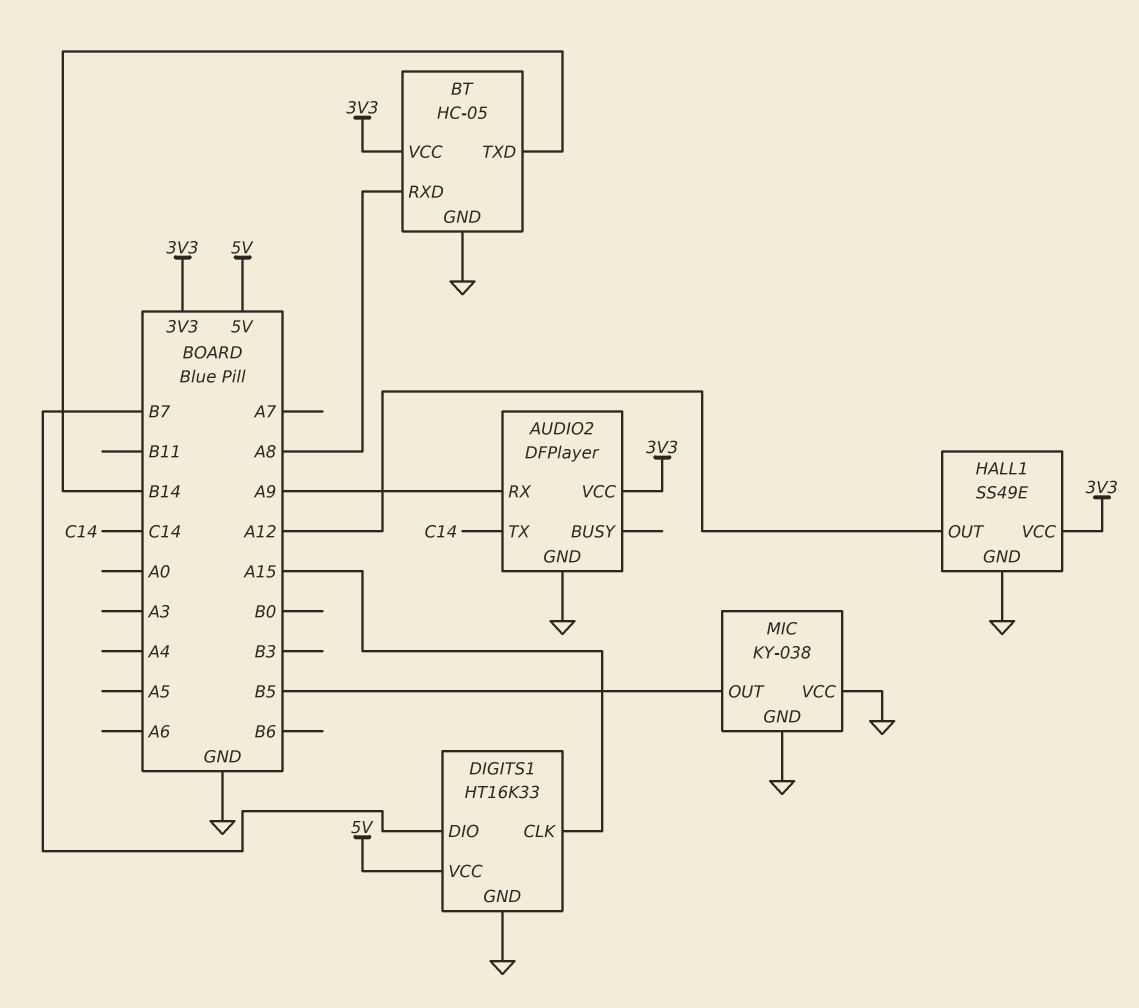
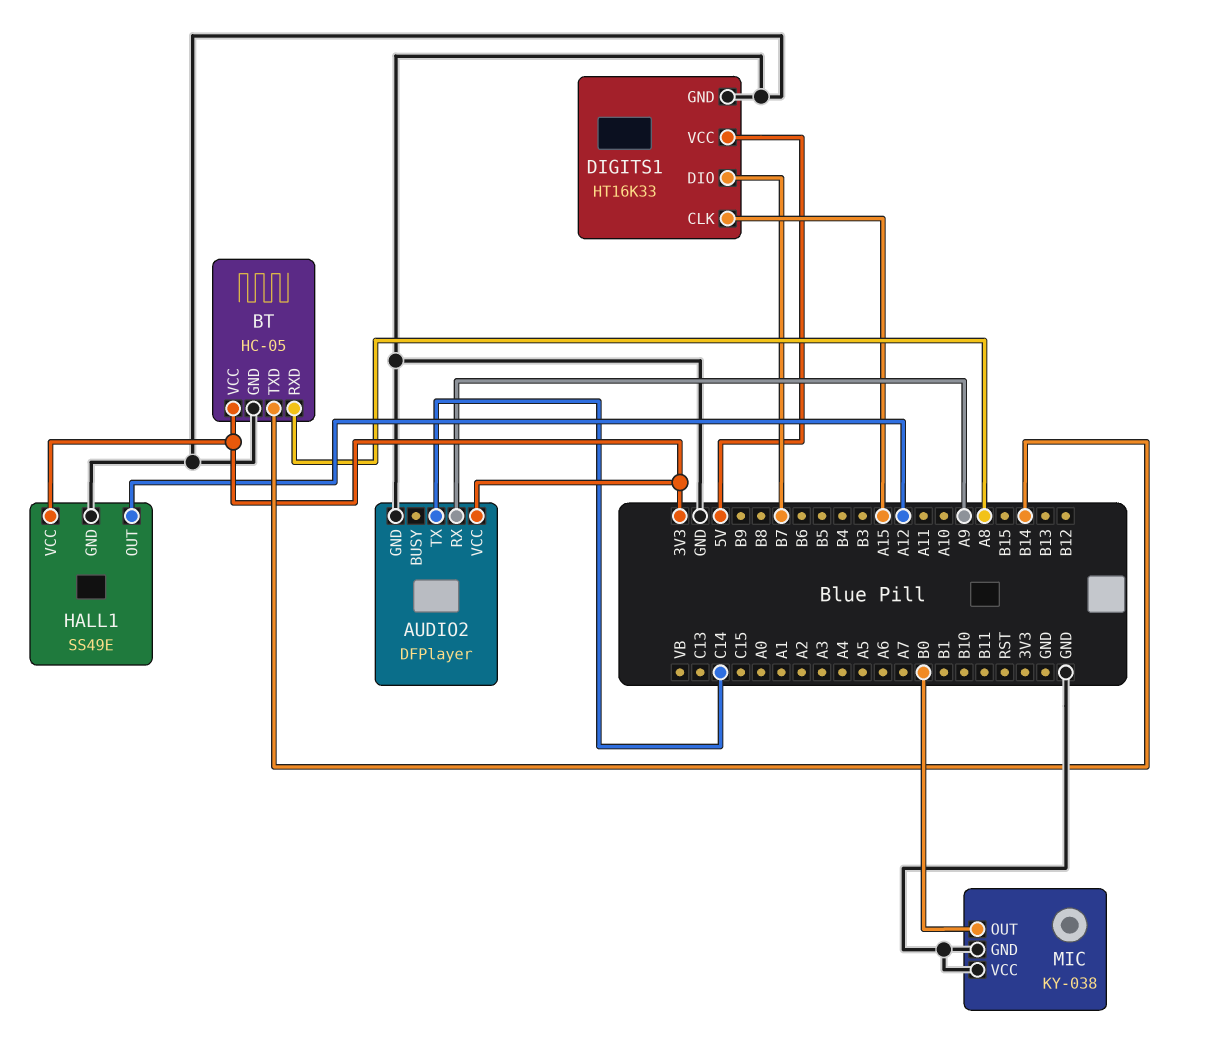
MIC pin OUT: B5 -> B0

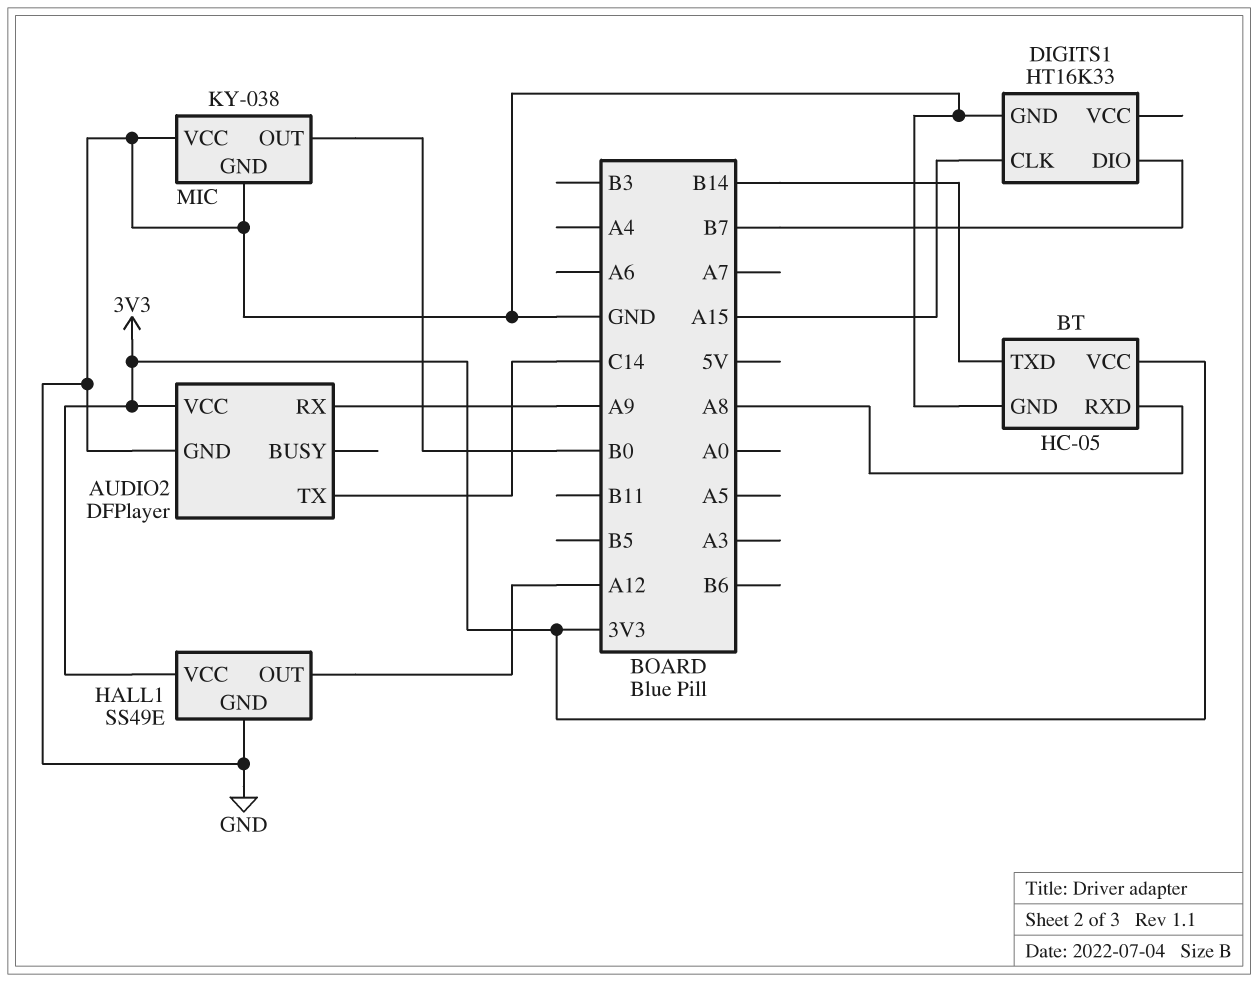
DIGITS1 pin VCC: 5V -> none

